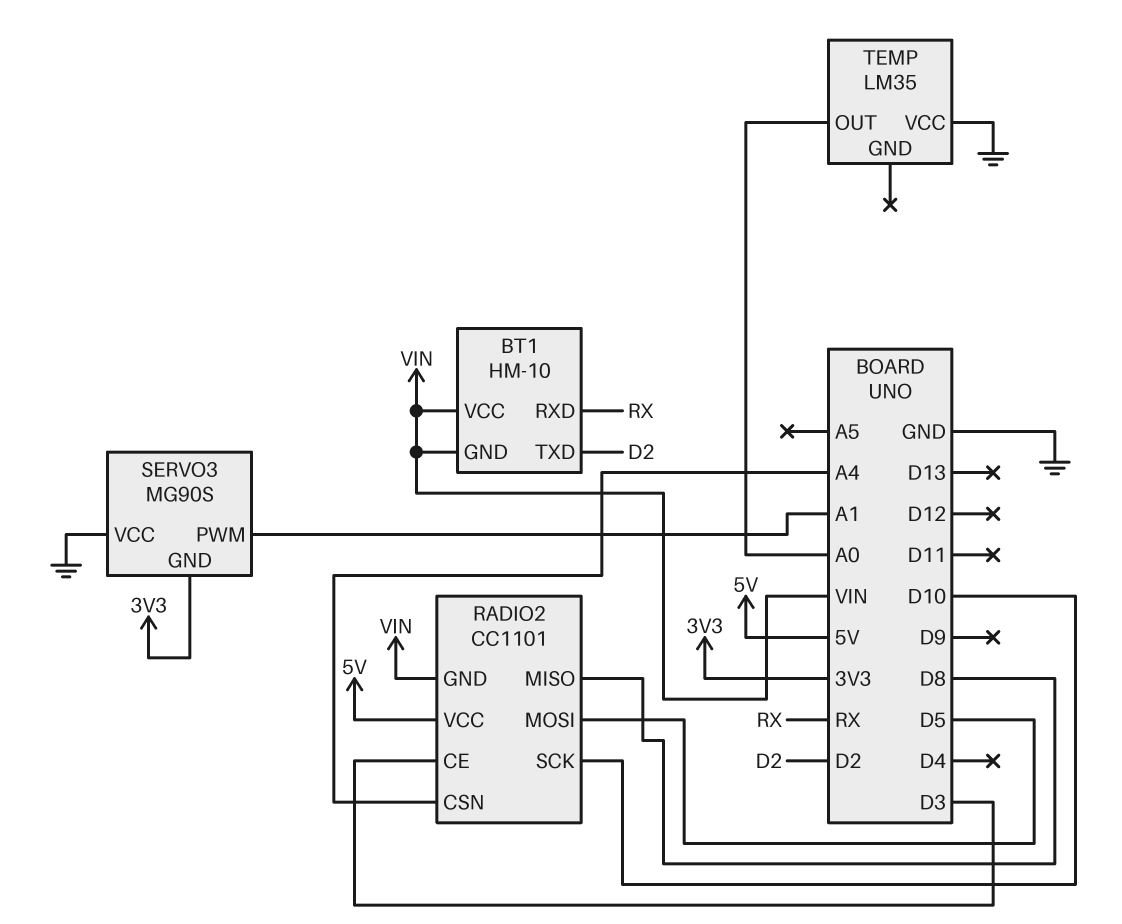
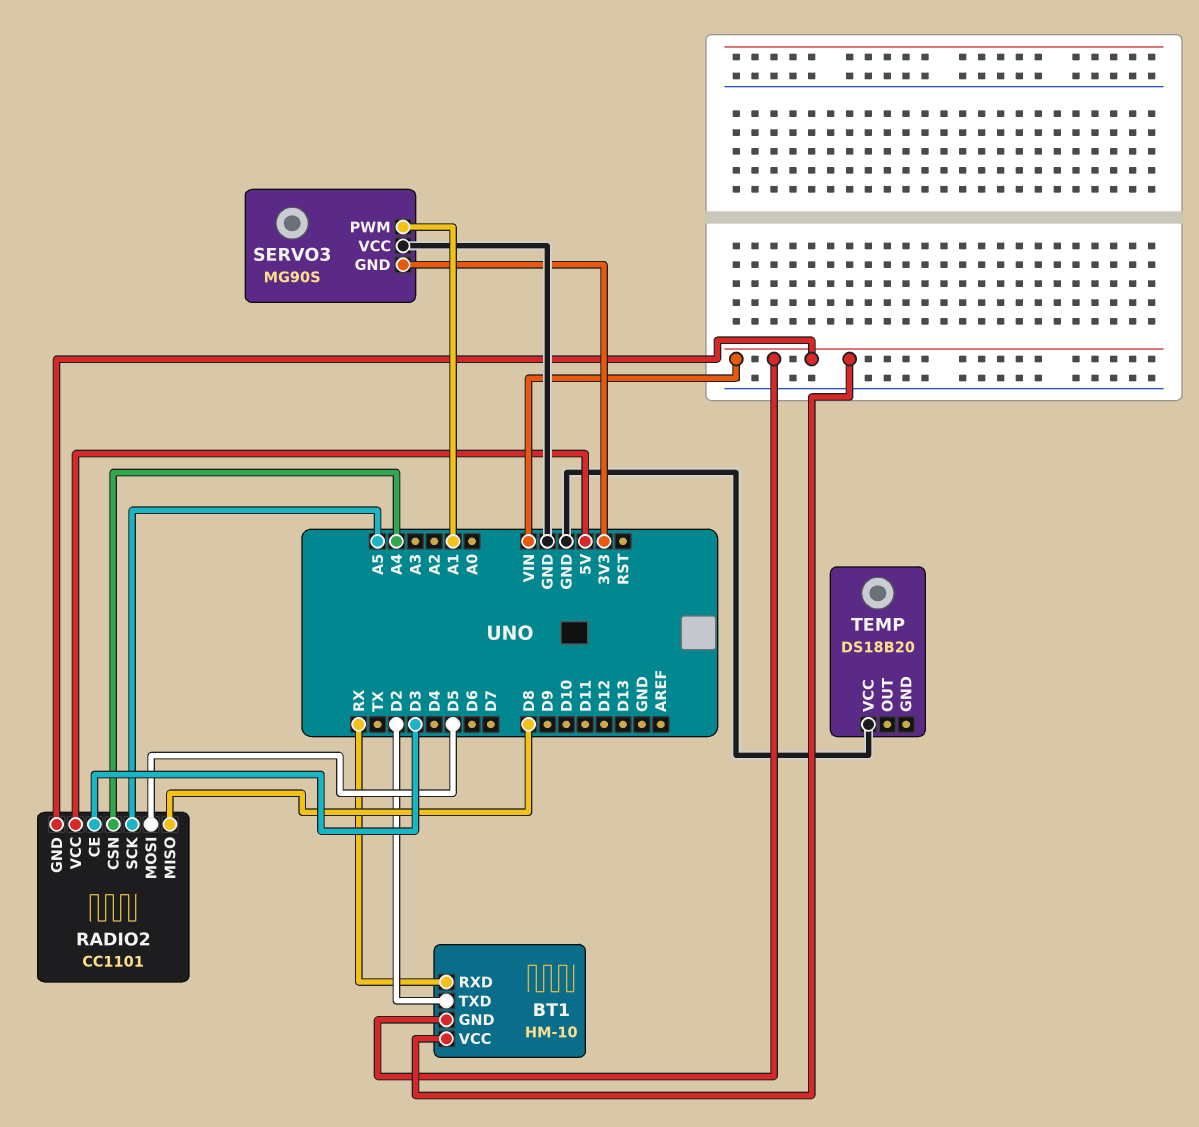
RADIO2 pin SCK: D10 -> A5
TEMP: LM35 -> DS18B20
TEMP pin OUT: A0 -> none

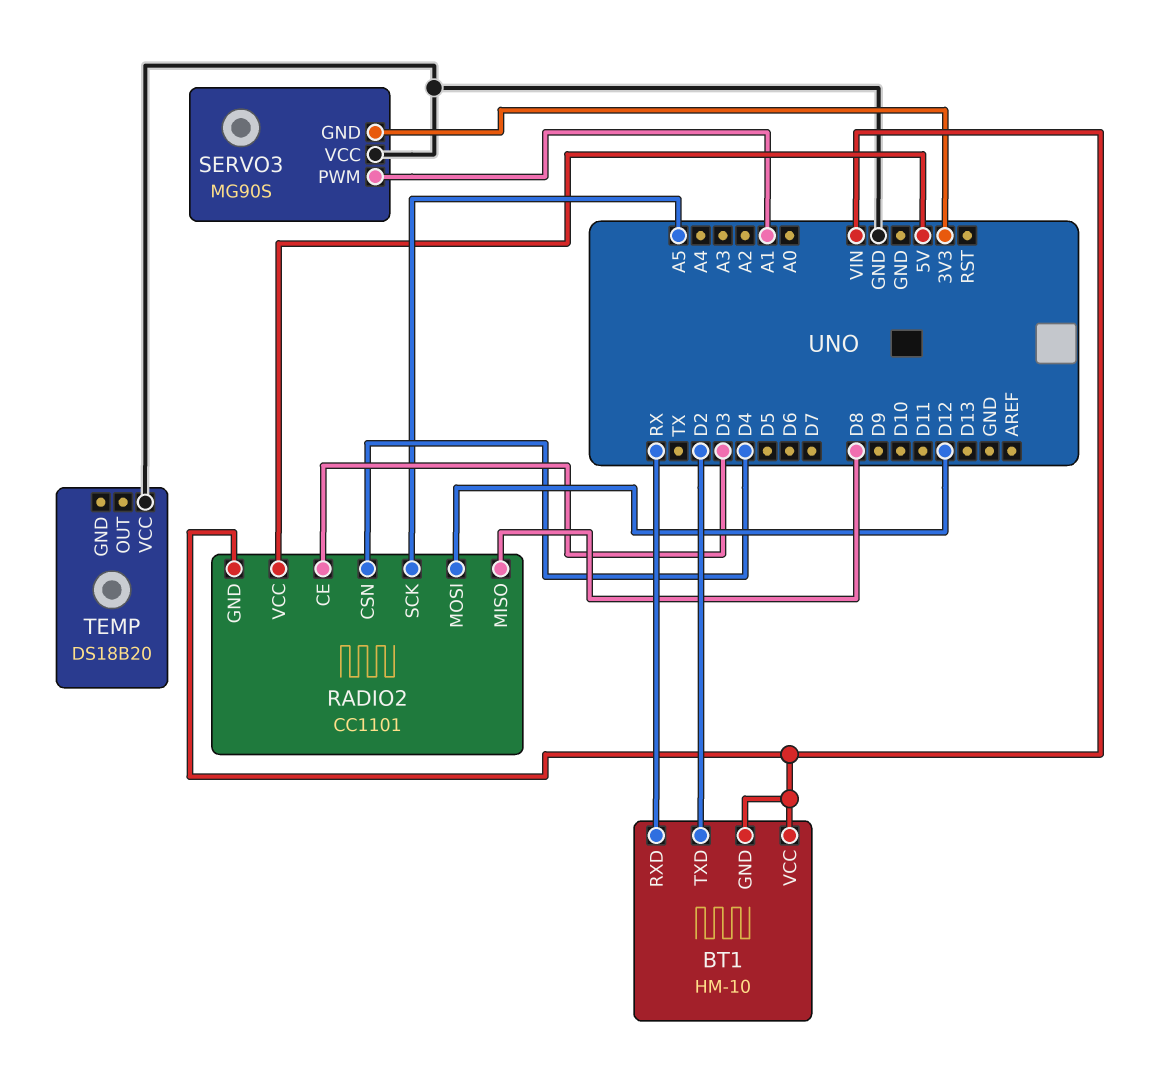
RADIO2 pin CSN: A4 -> D4
RADIO2 pin MOSI: D5 -> D12

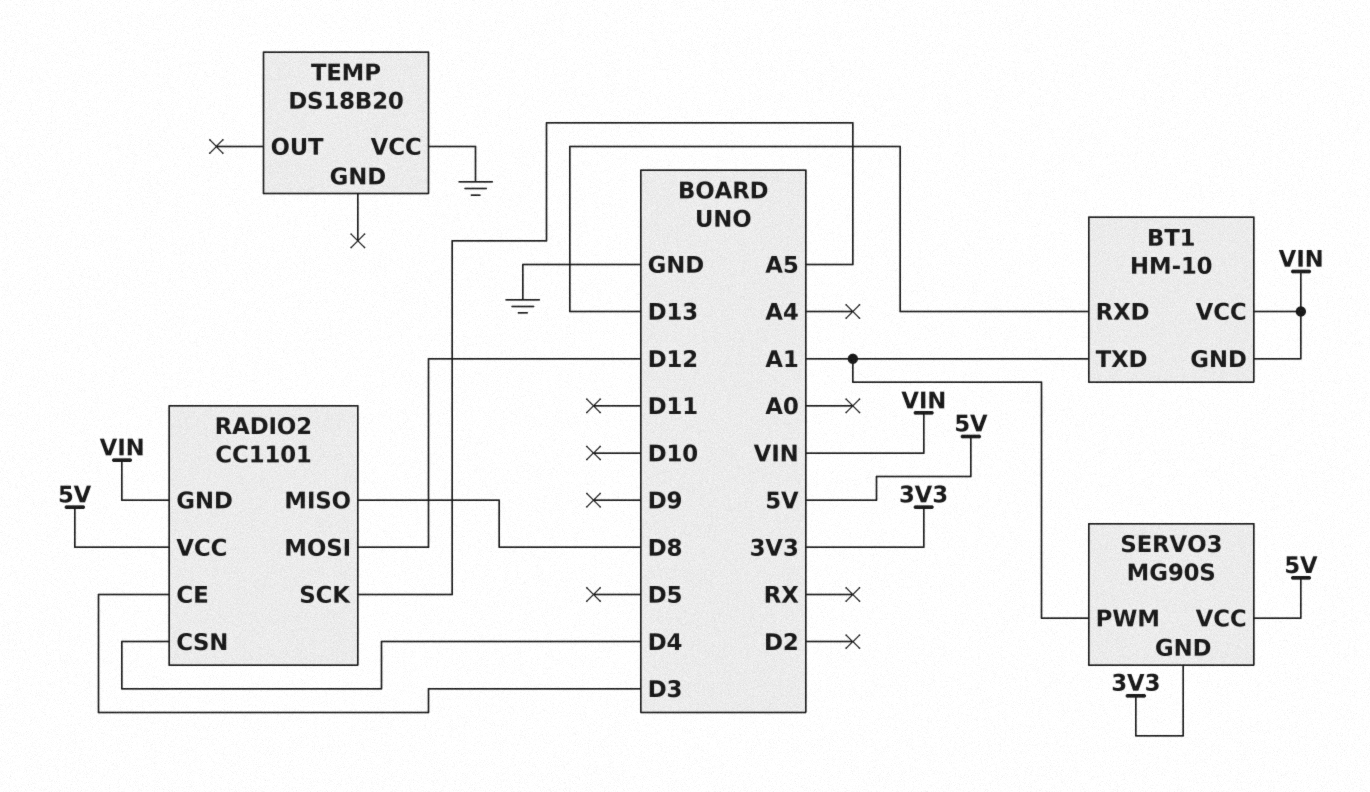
BT1 pin RXD: RX -> D13
BT1 pin TXD: D2 -> A1
SERVO3 pin VCC: GND -> 5V

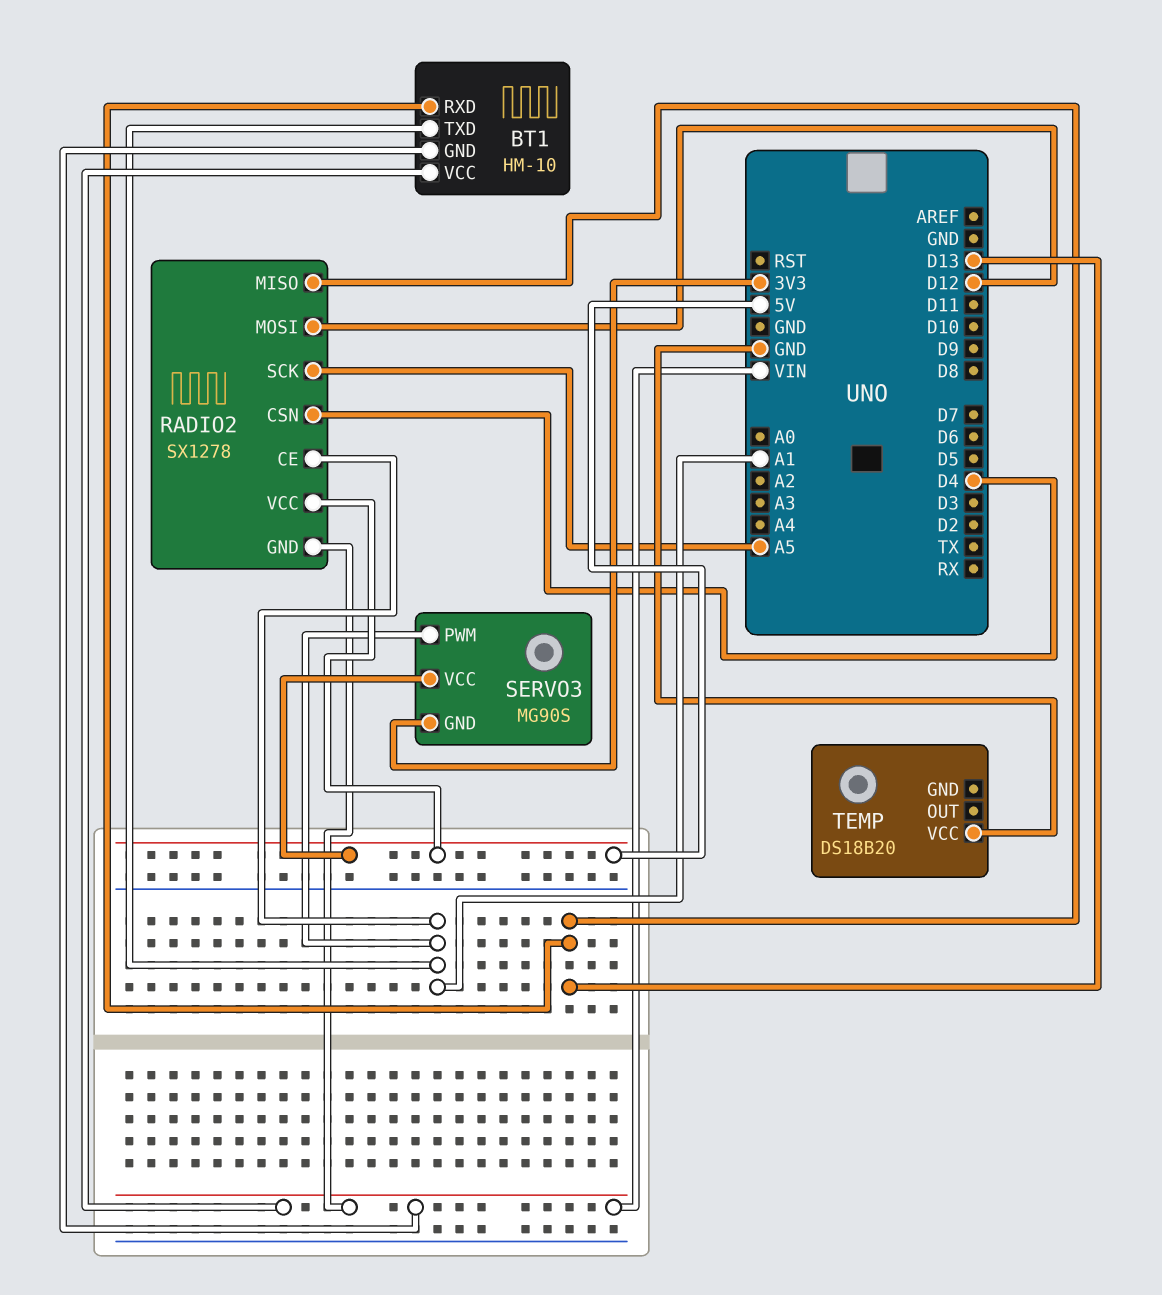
RADIO2: CC1101 -> SX1278
RADIO2 pin CE: D3 -> A1
RADIO2 pin MISO: D8 -> D13

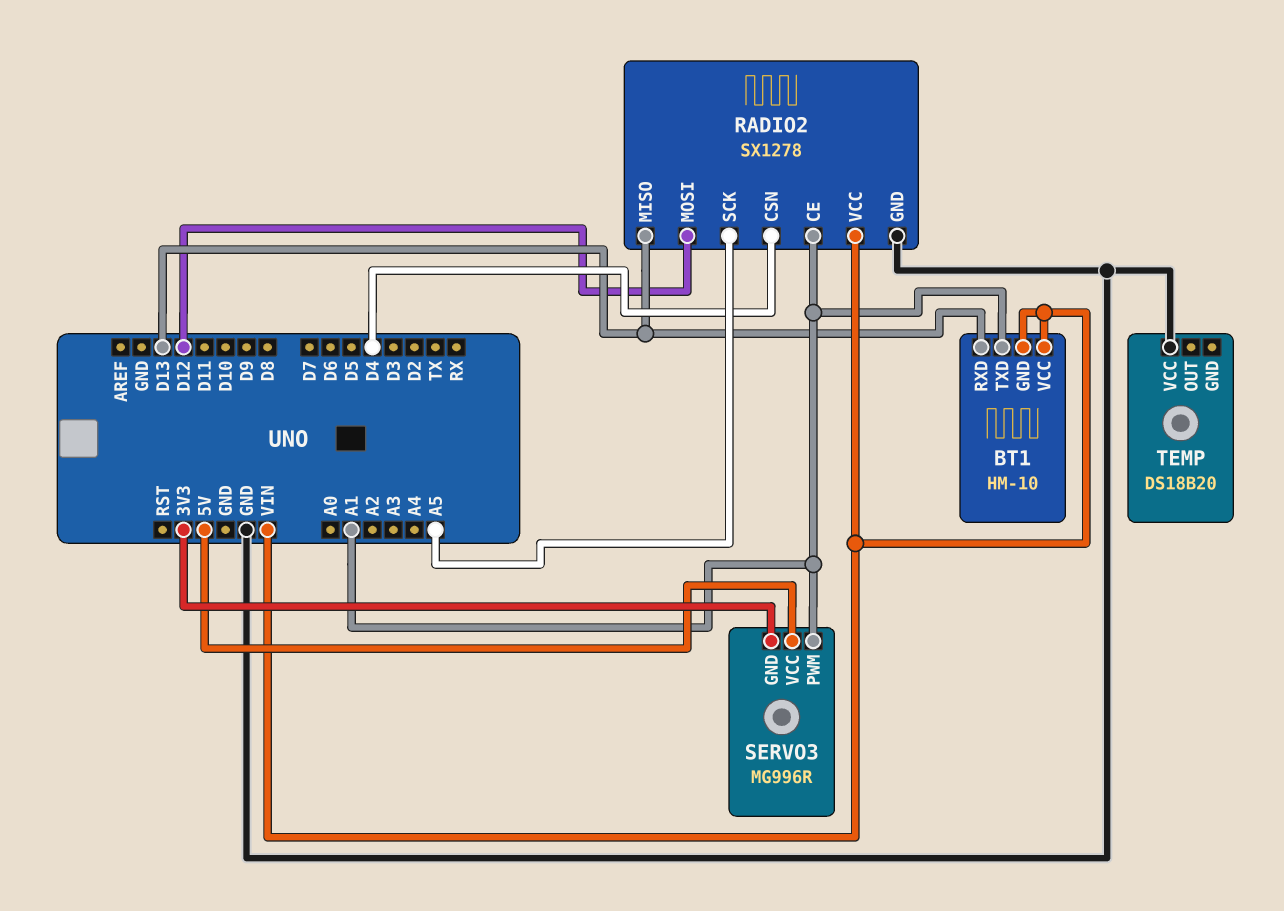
RADIO2 pin GND: VIN -> GND
RADIO2 pin VCC: 5V -> VIN
SERVO3: MG90S -> MG996R

